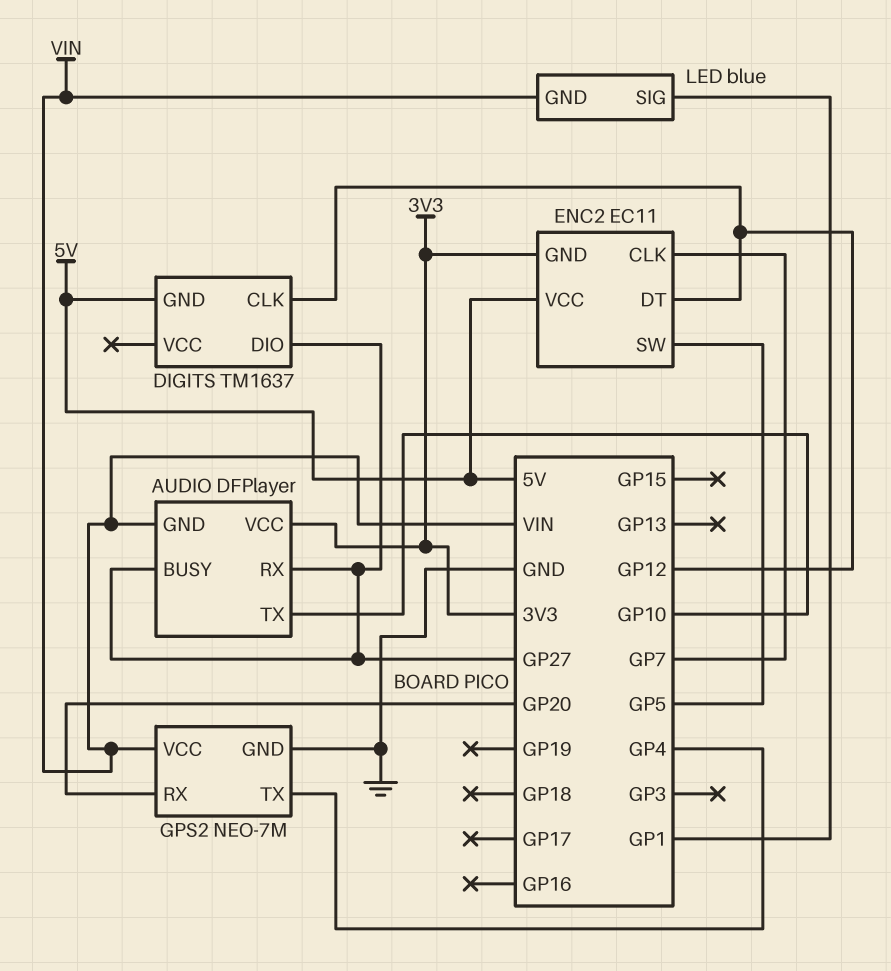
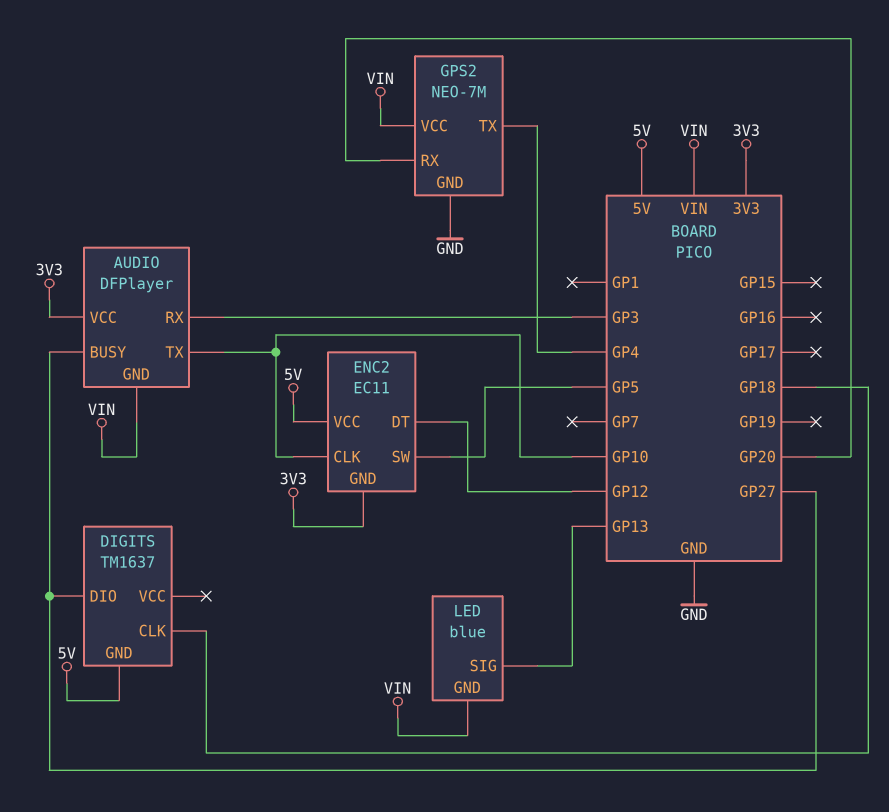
AUDIO pin RX: GP27 -> GP3
DIGITS pin CLK: GP12 -> GP18
ENC2 pin CLK: GP7 -> GP10
LED pin SIG: GP1 -> GP13

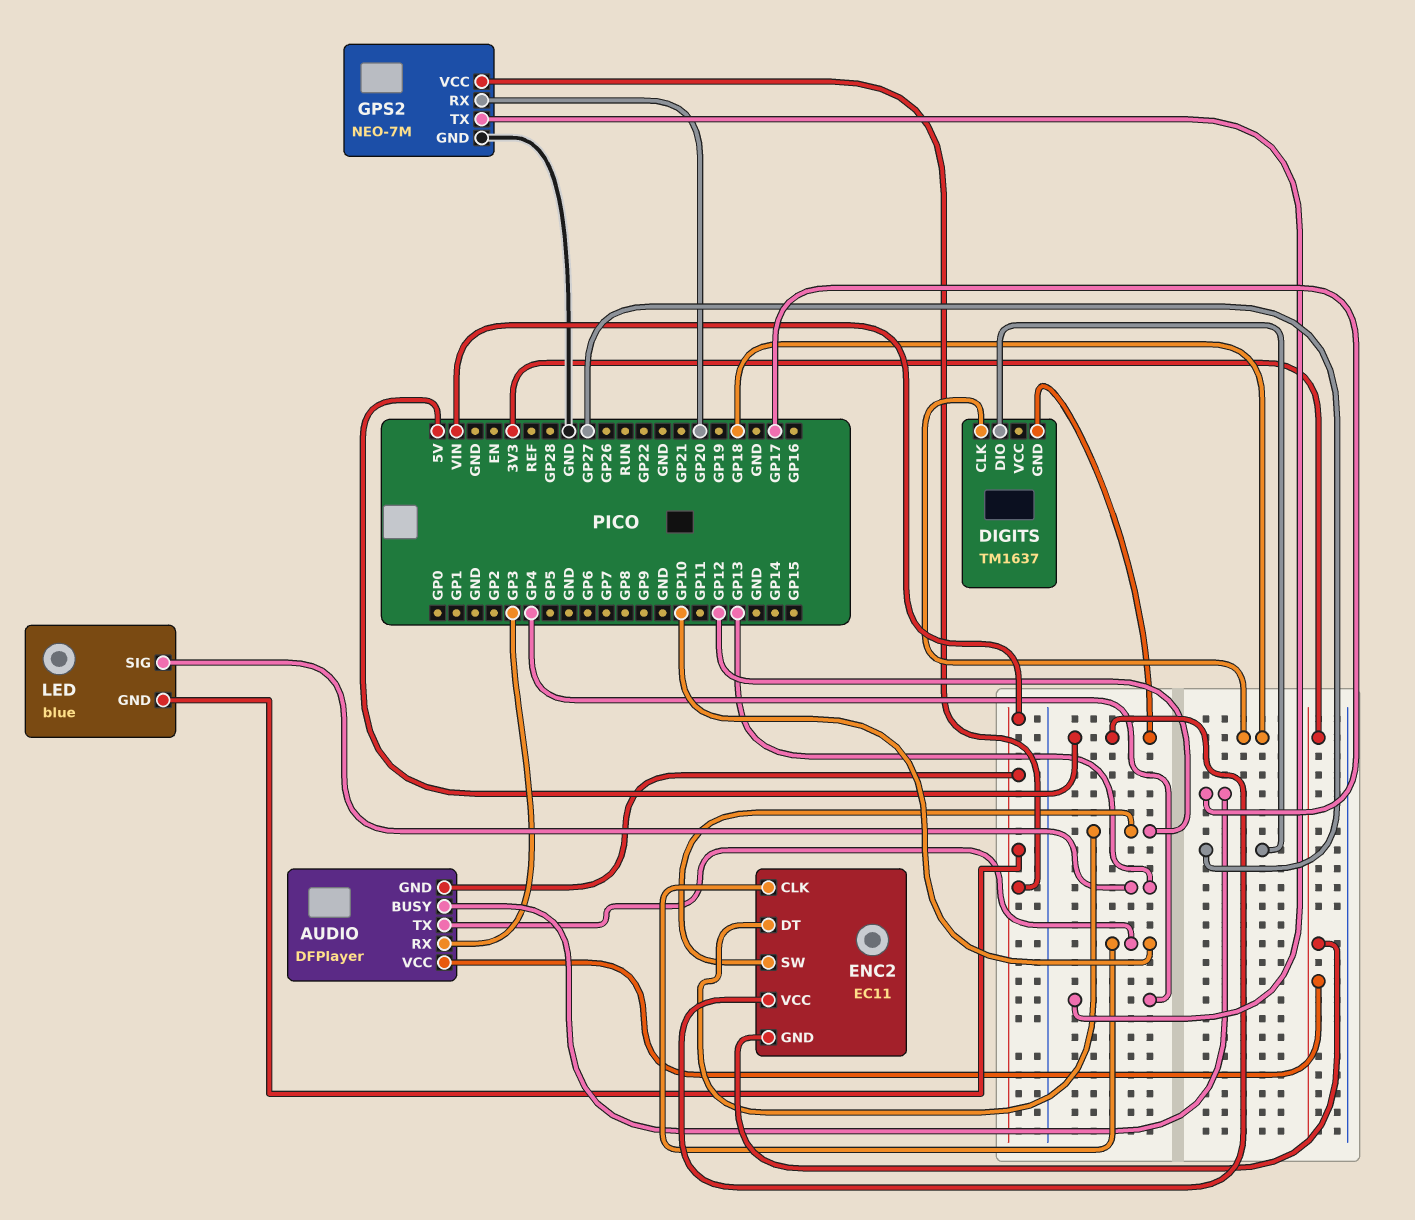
AUDIO pin BUSY: GP27 -> GP17
ENC2 pin SW: GP5 -> GP12

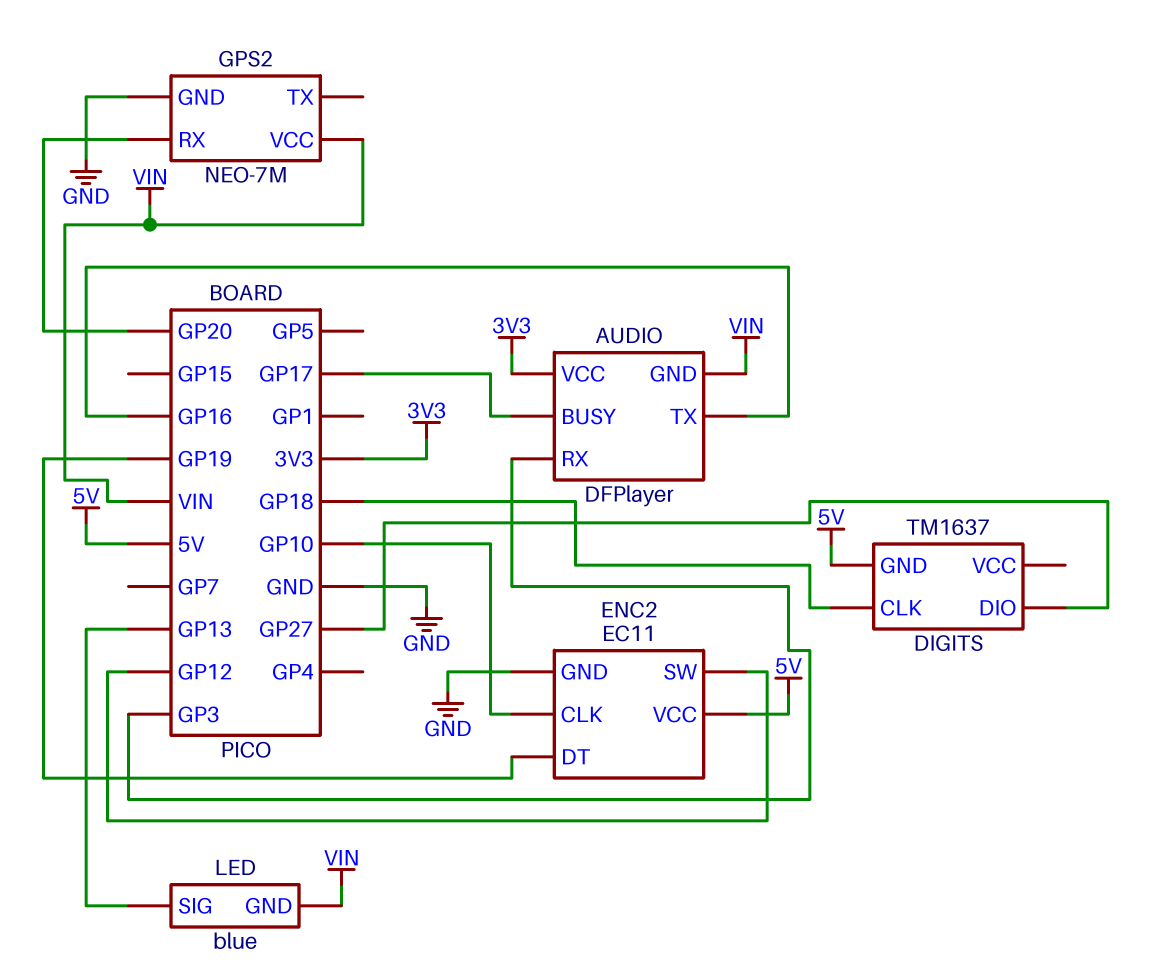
AUDIO pin TX: GP10 -> GP16
ENC2 pin DT: GP12 -> GP19
ENC2 pin GND: 3V3 -> GND
GPS2 pin TX: GP4 -> none

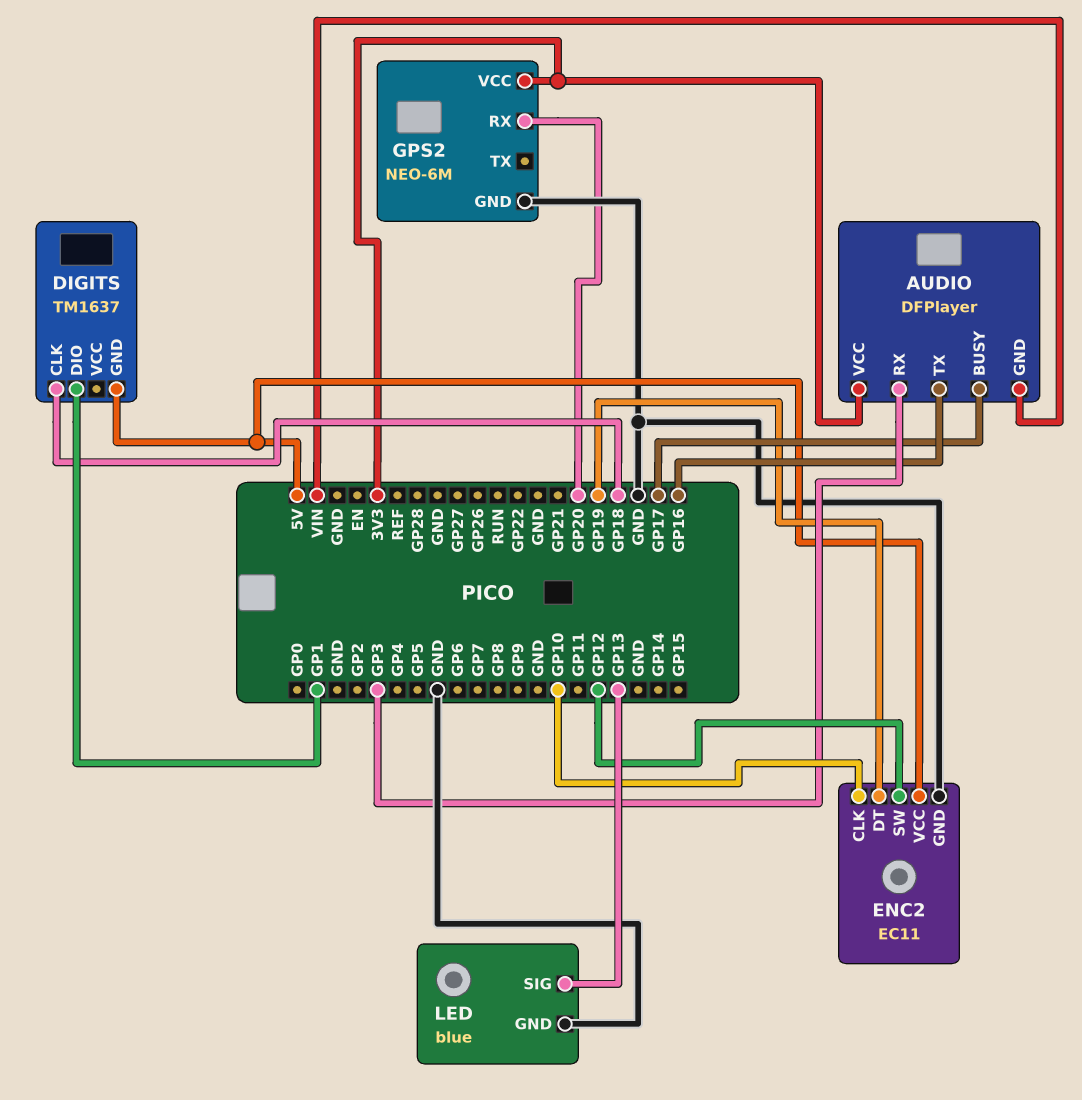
DIGITS pin DIO: GP27 -> GP1
GPS2: NEO-7M -> NEO-6M
GPS2 pin VCC: VIN -> 3V3
LED pin GND: VIN -> GND

